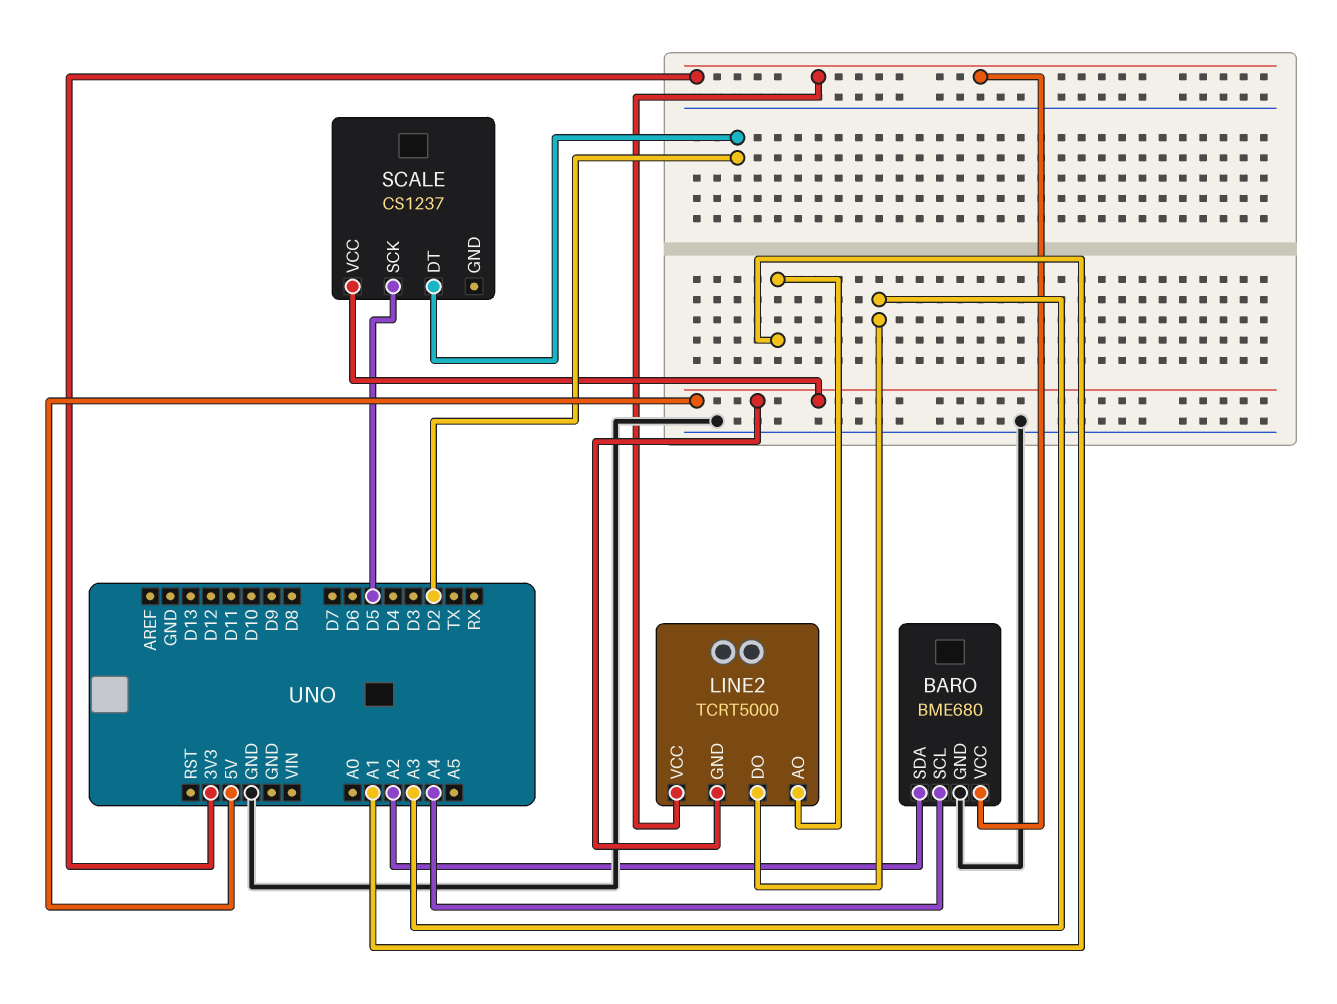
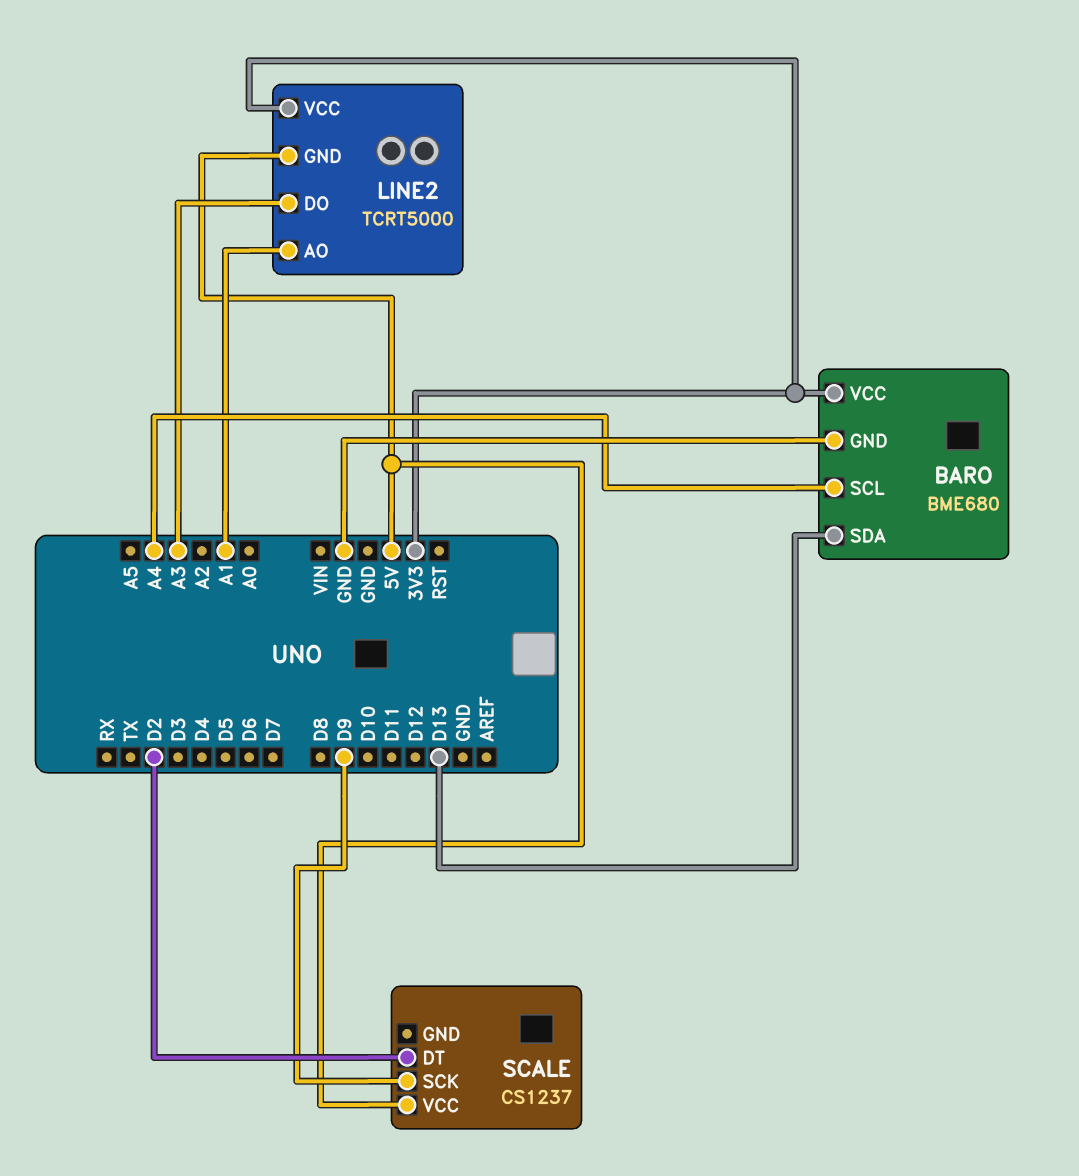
BARO pin SDA: A2 -> D13
SCALE pin SCK: D5 -> D9

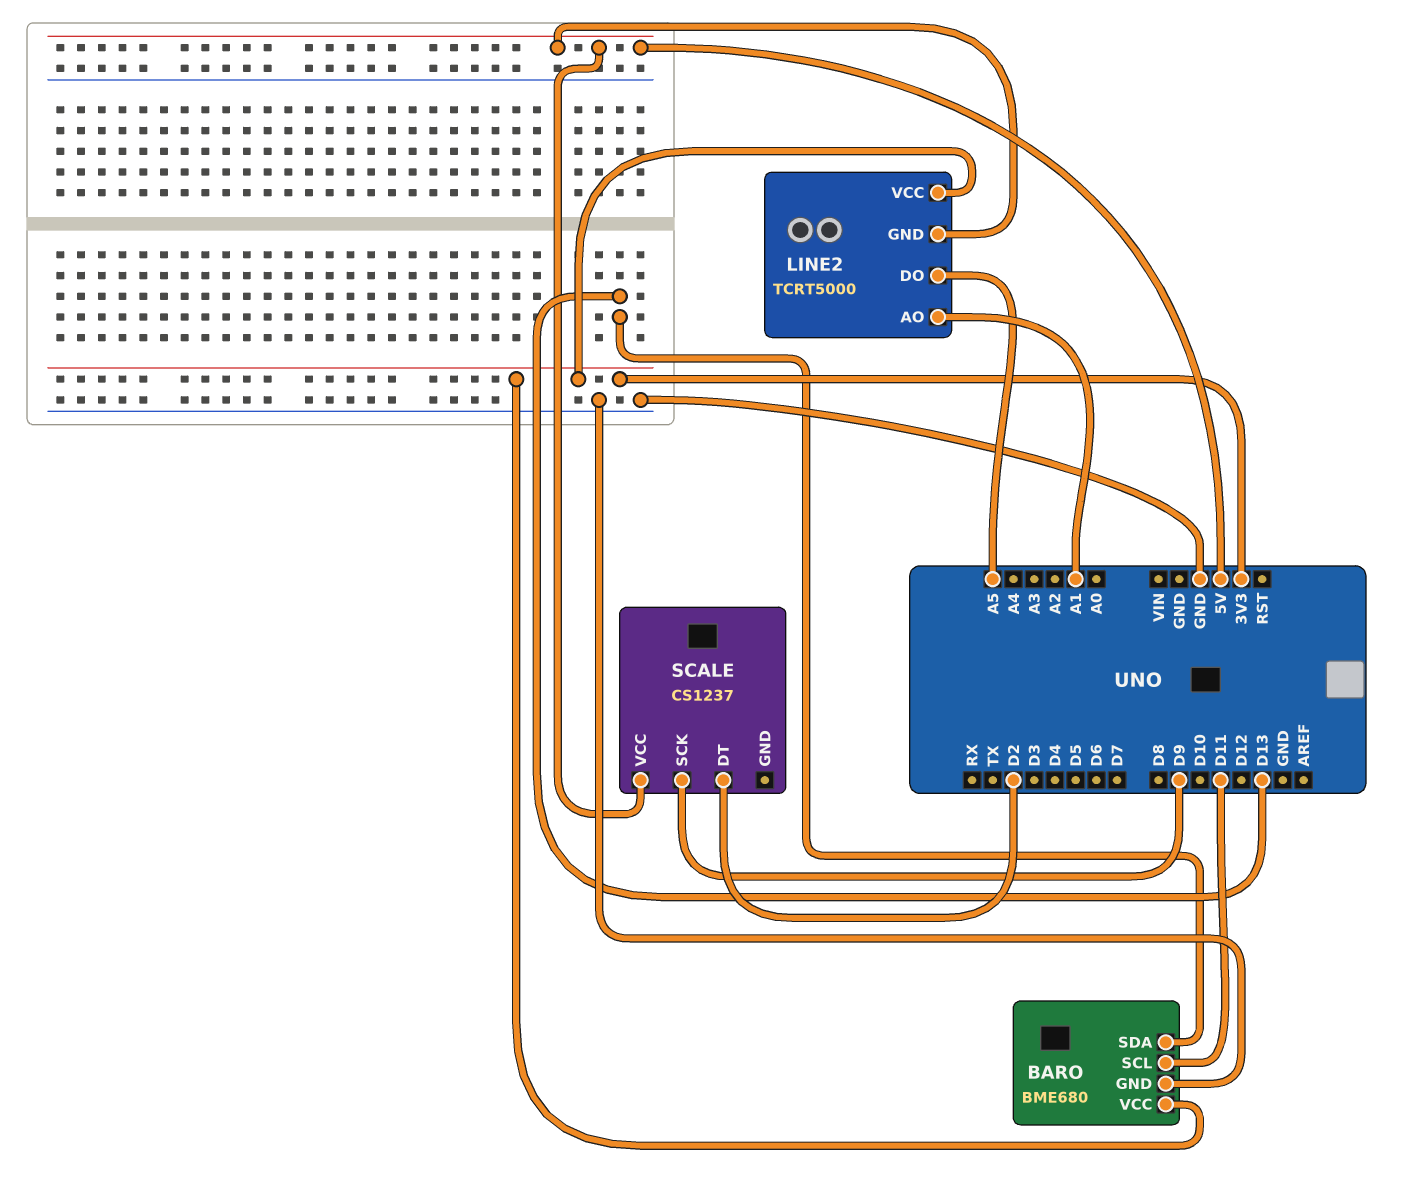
BARO pin SCL: A4 -> D11
LINE2 pin DO: A3 -> A5

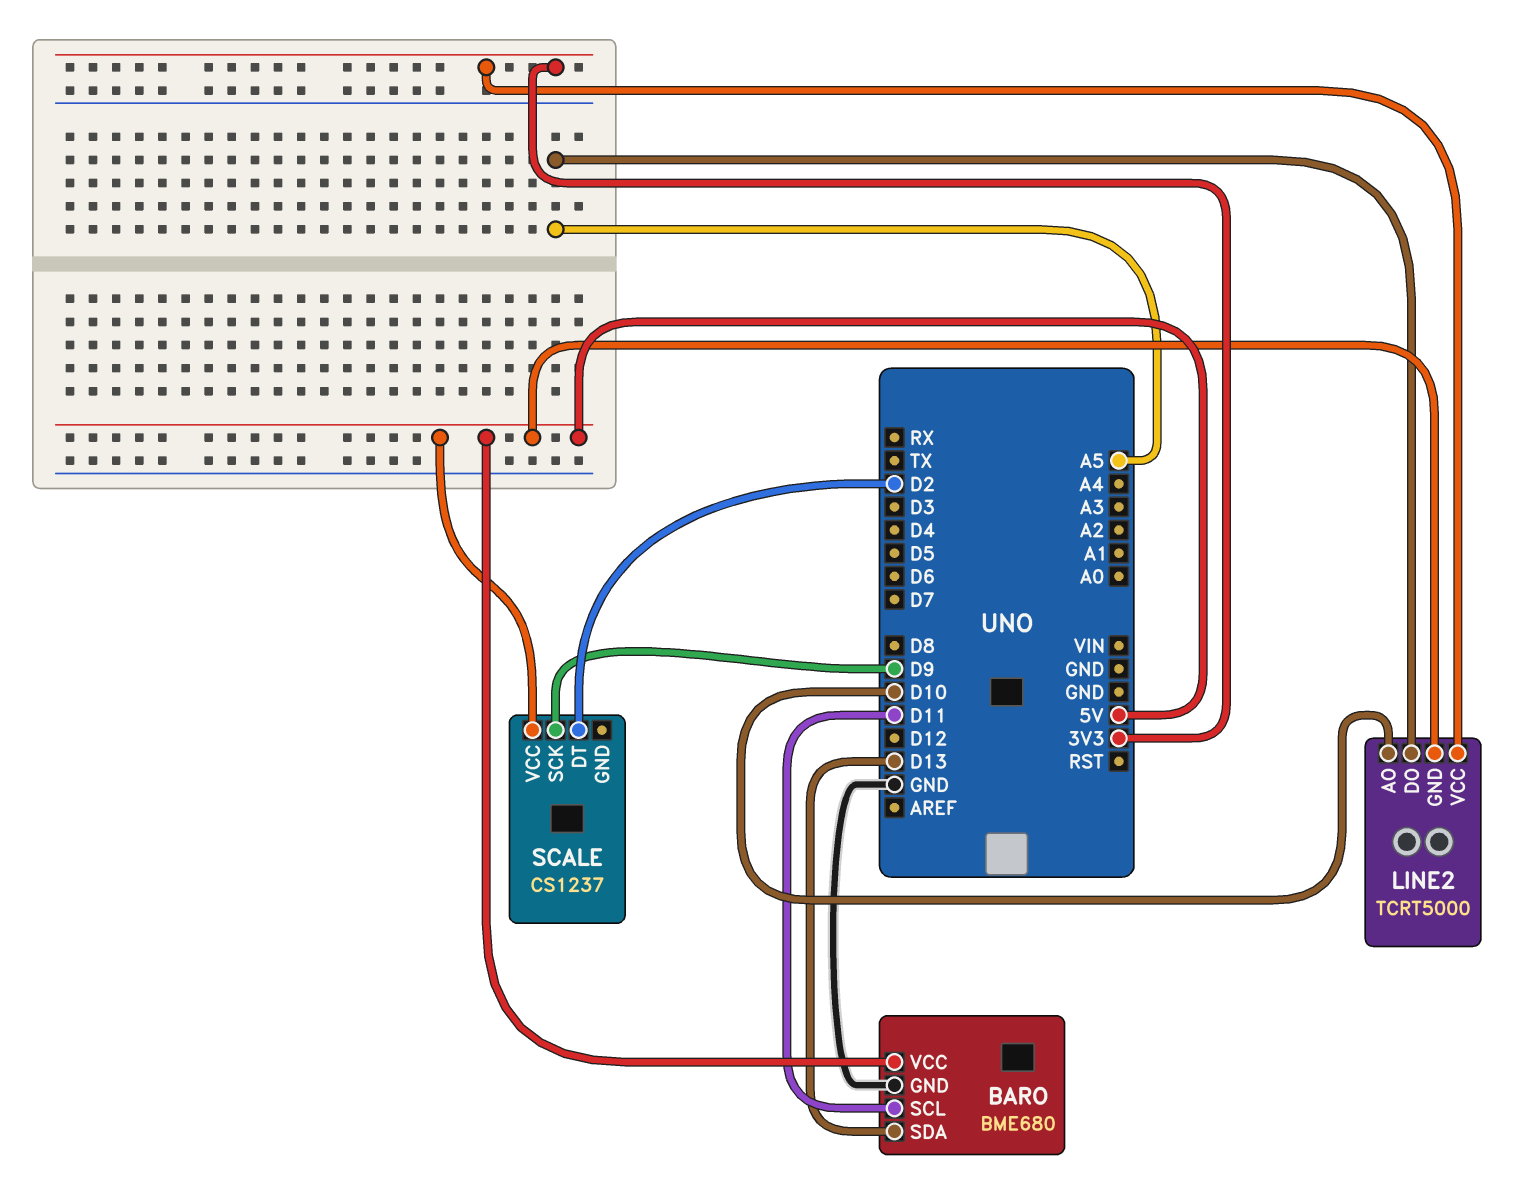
BARO pin VCC: 3V3 -> 5V
LINE2 pin AO: A1 -> D10

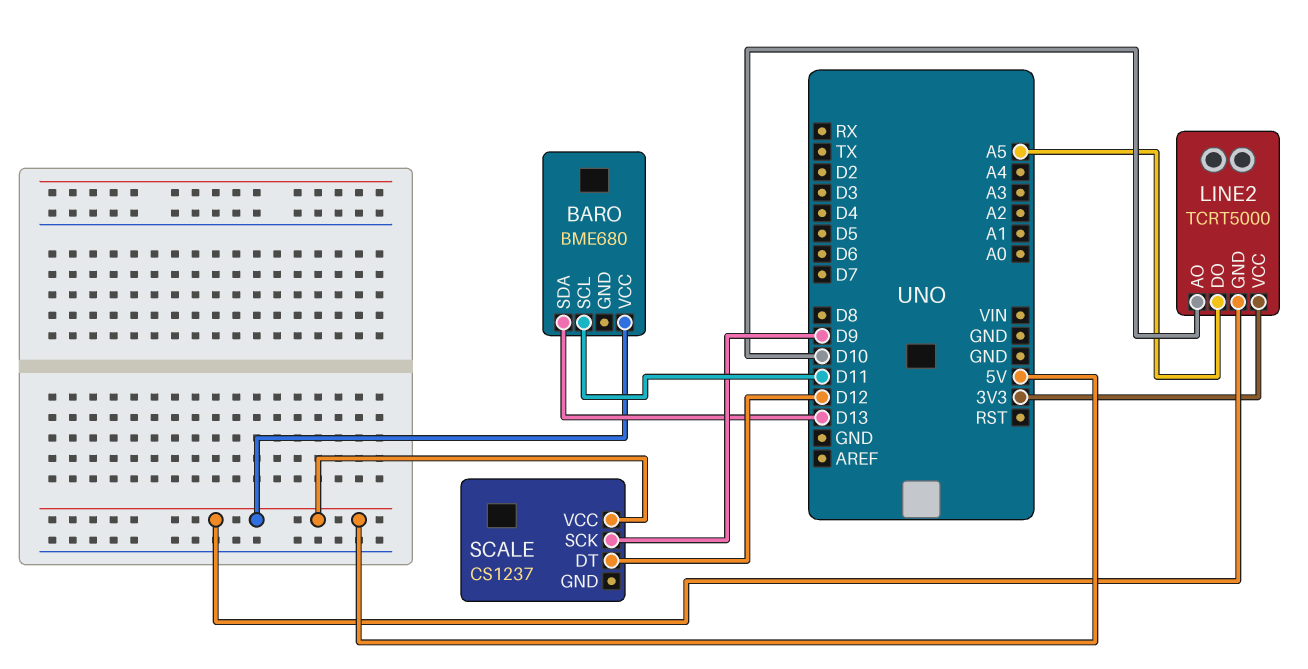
BARO pin GND: GND -> none
SCALE pin DT: D2 -> D12

